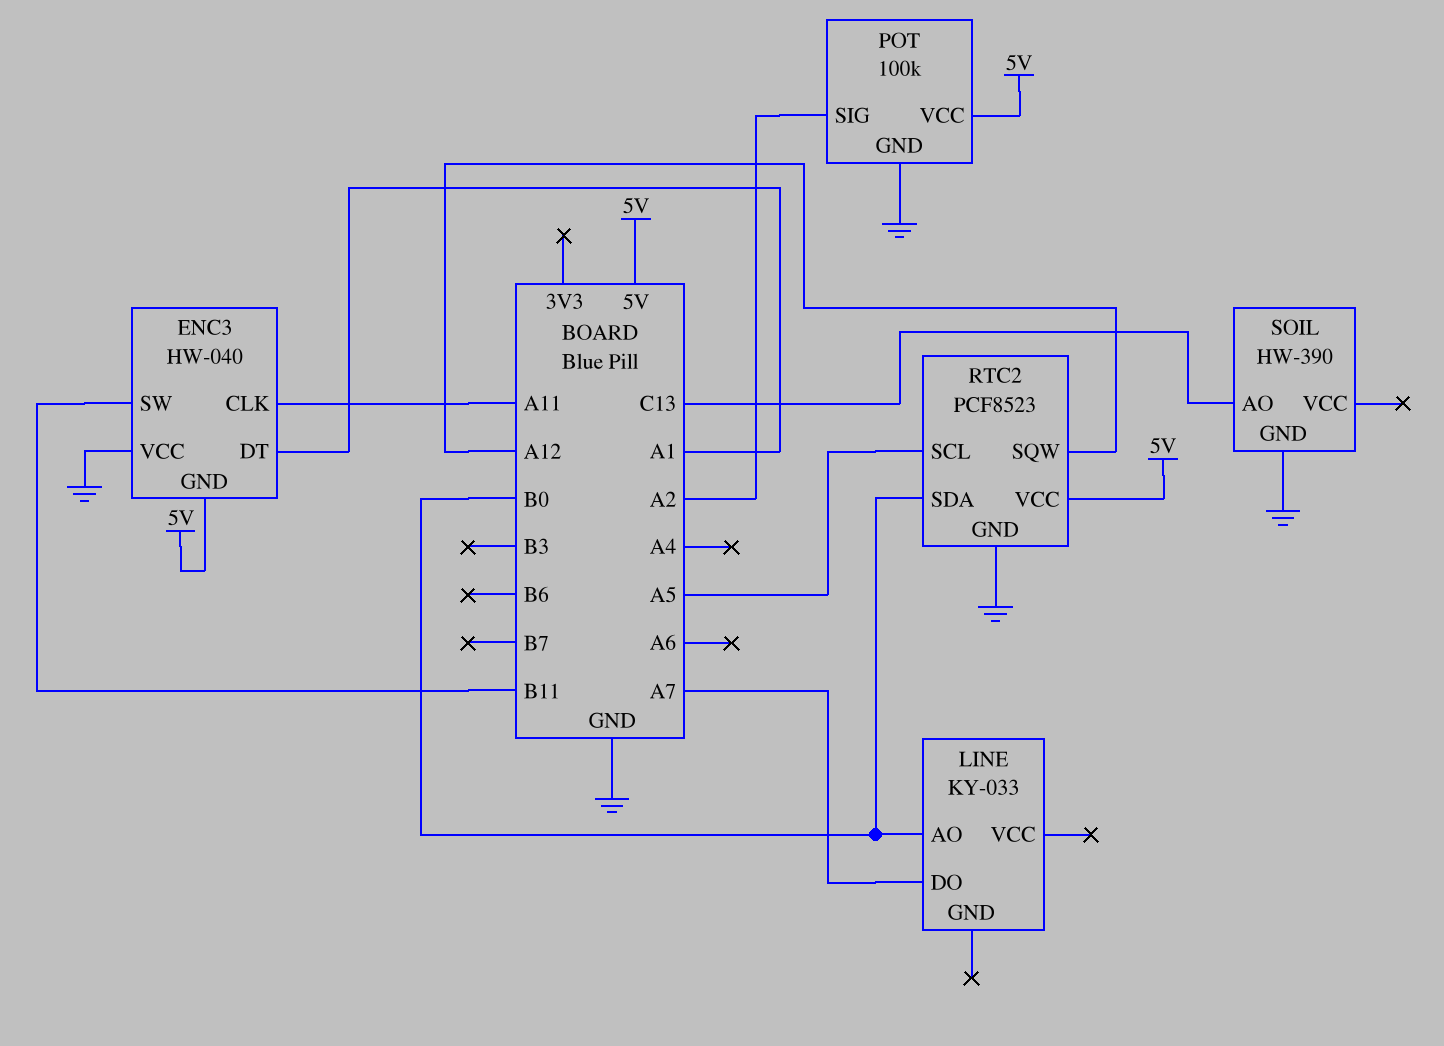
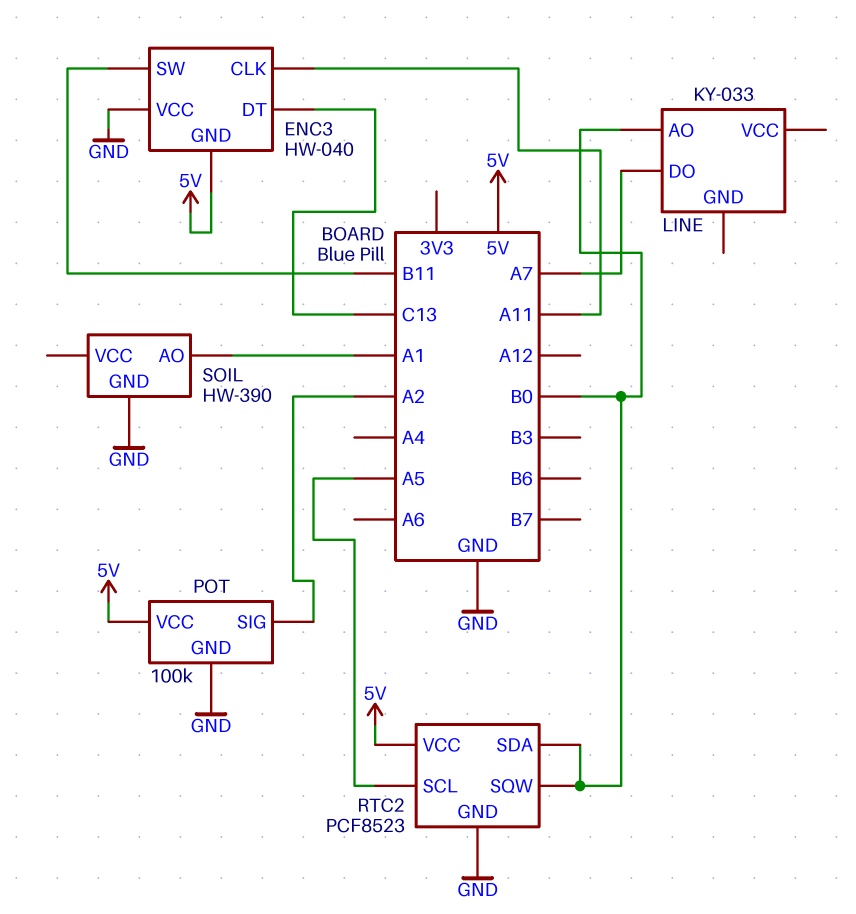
ENC3 pin DT: A1 -> C13
RTC2 pin SQW: A12 -> B0
SOIL pin AO: C13 -> A1

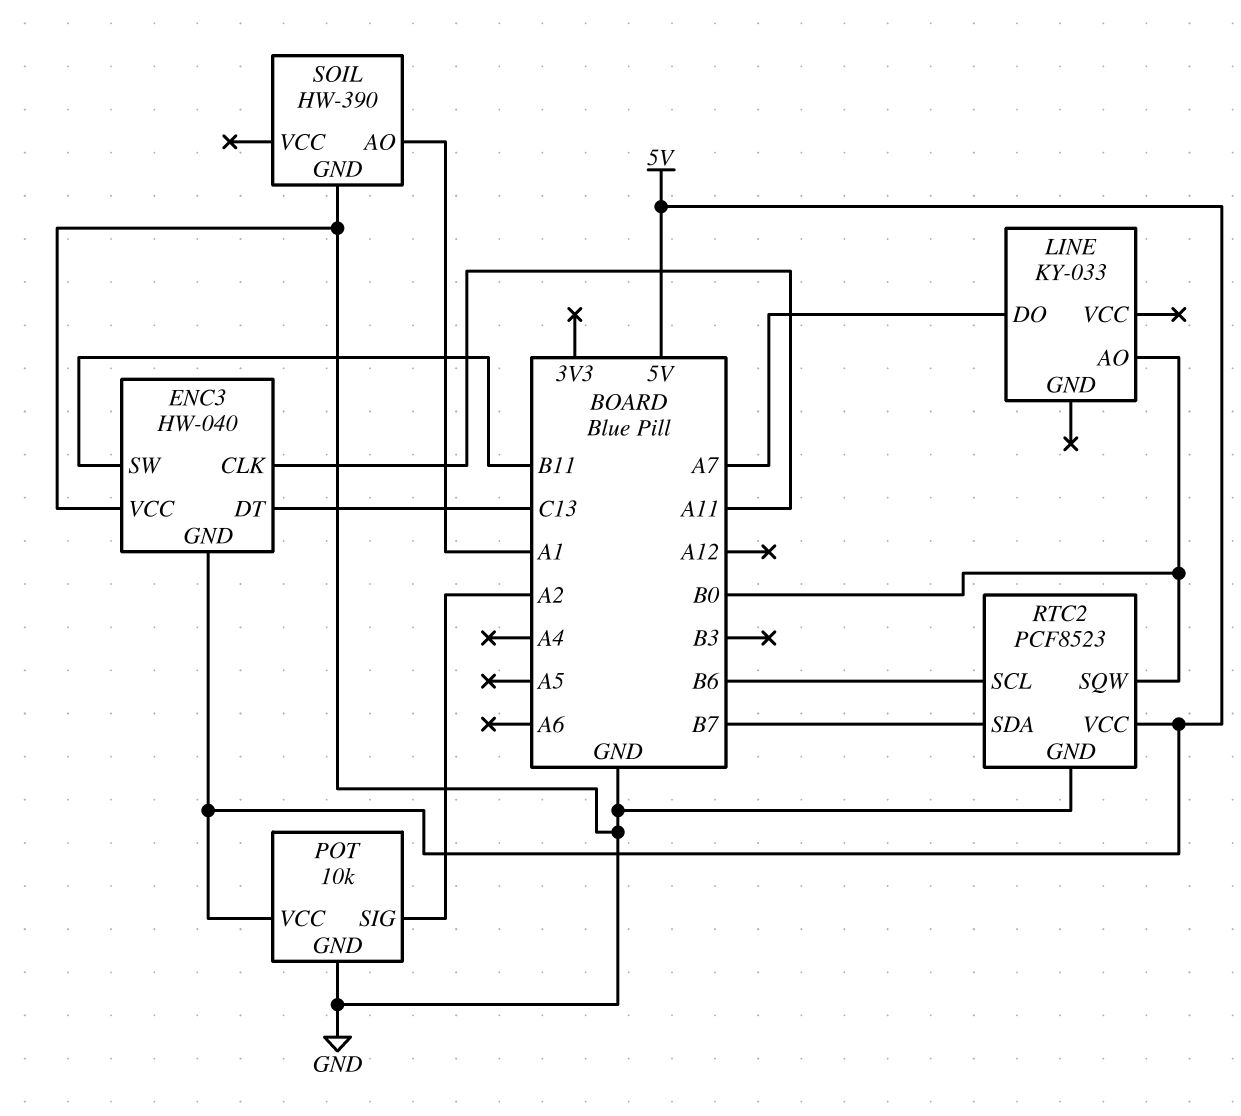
POT: 100k -> 10k
RTC2 pin SCL: A5 -> B6
RTC2 pin SDA: B0 -> B7

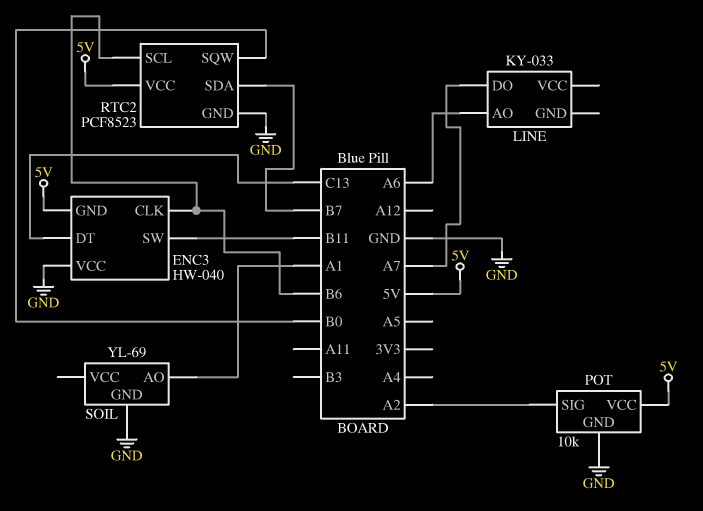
ENC3 pin CLK: A11 -> B6
LINE pin AO: B0 -> A6
SOIL: HW-390 -> YL-69

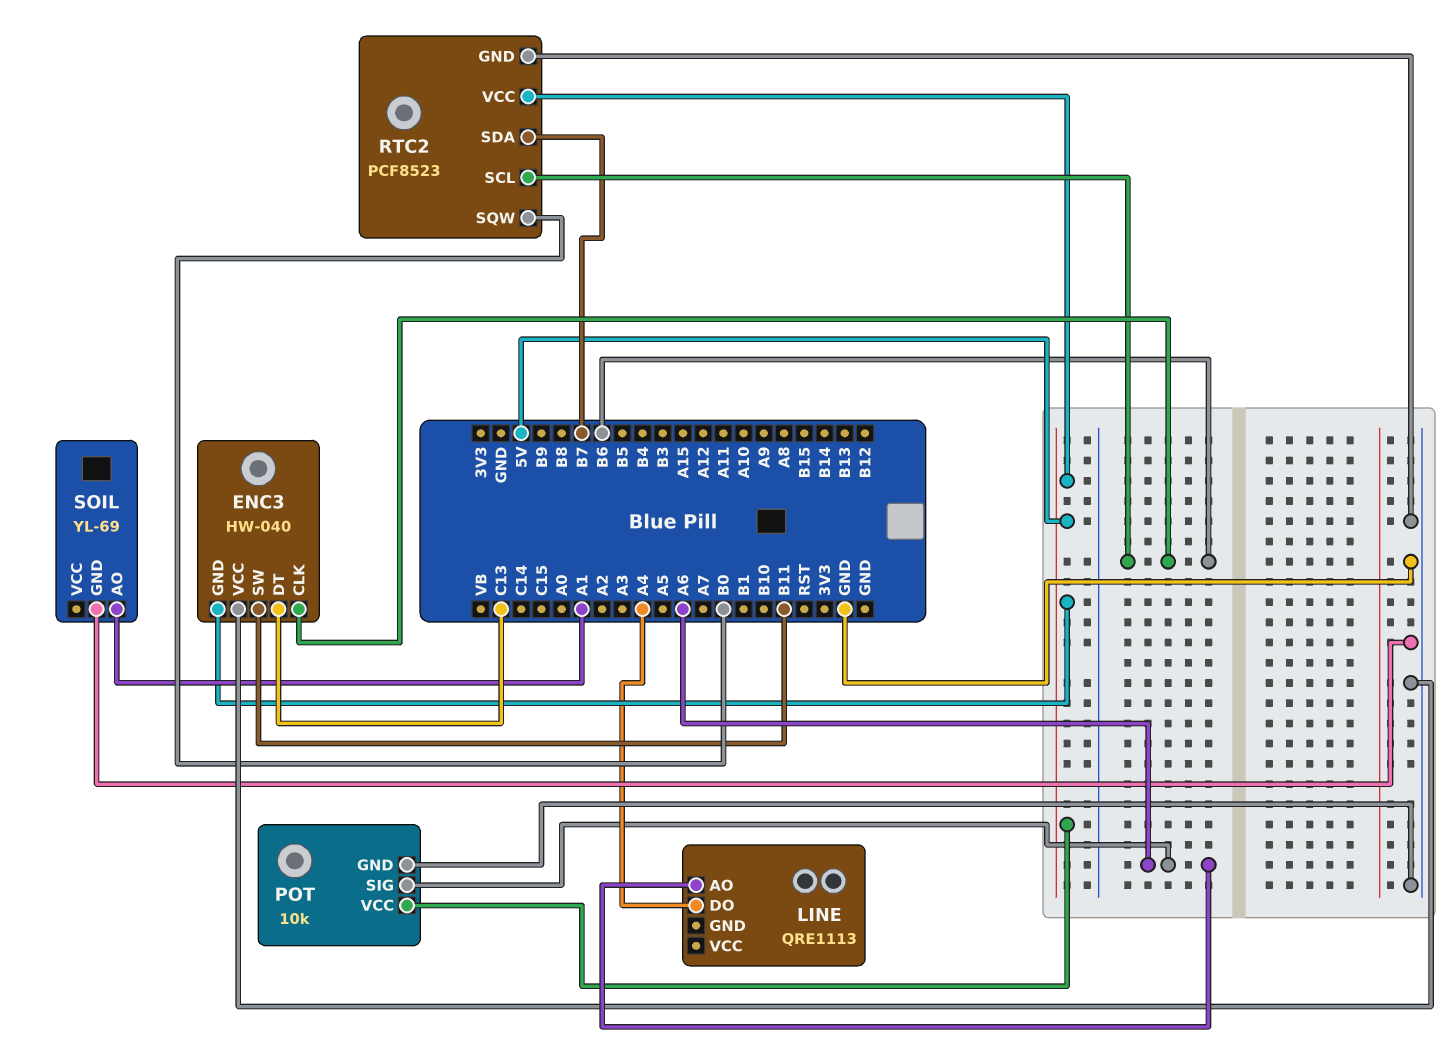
LINE: KY-033 -> QRE1113
LINE pin DO: A7 -> A4
POT pin SIG: A2 -> A6

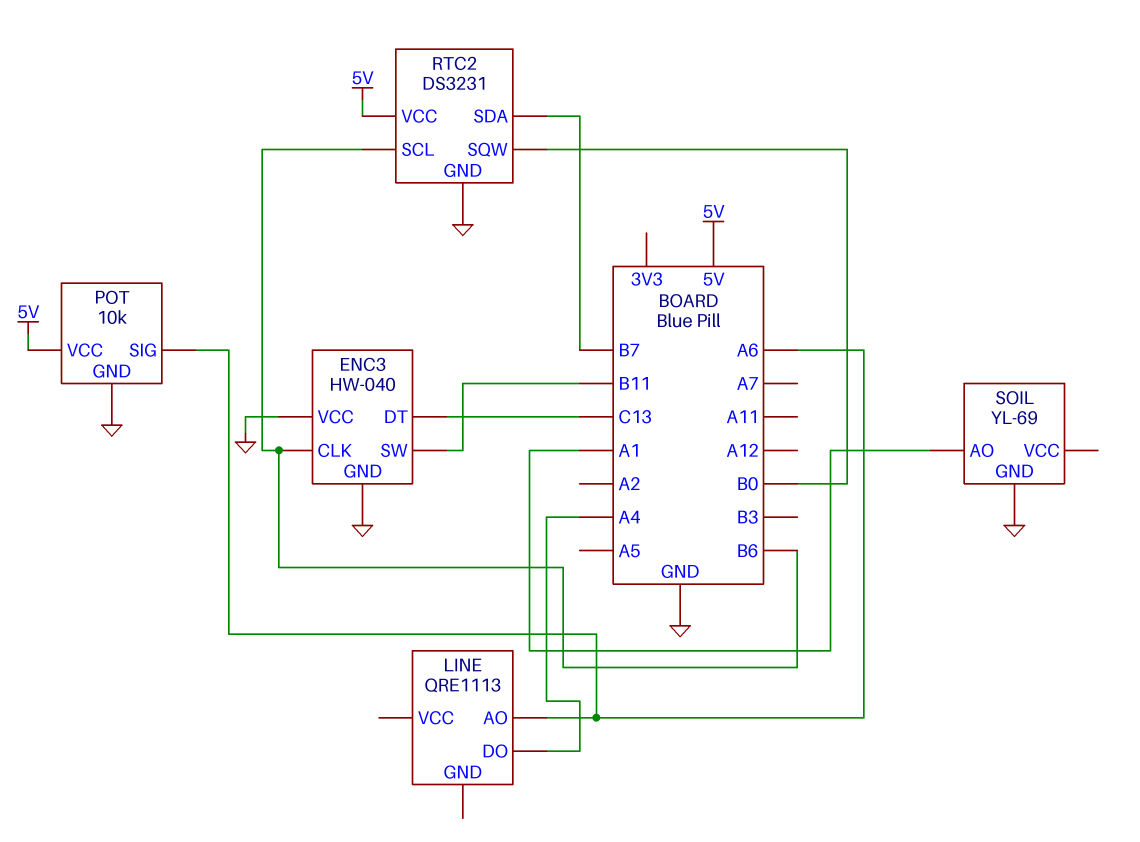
ENC3 pin GND: 5V -> GND
RTC2: PCF8523 -> DS3231

